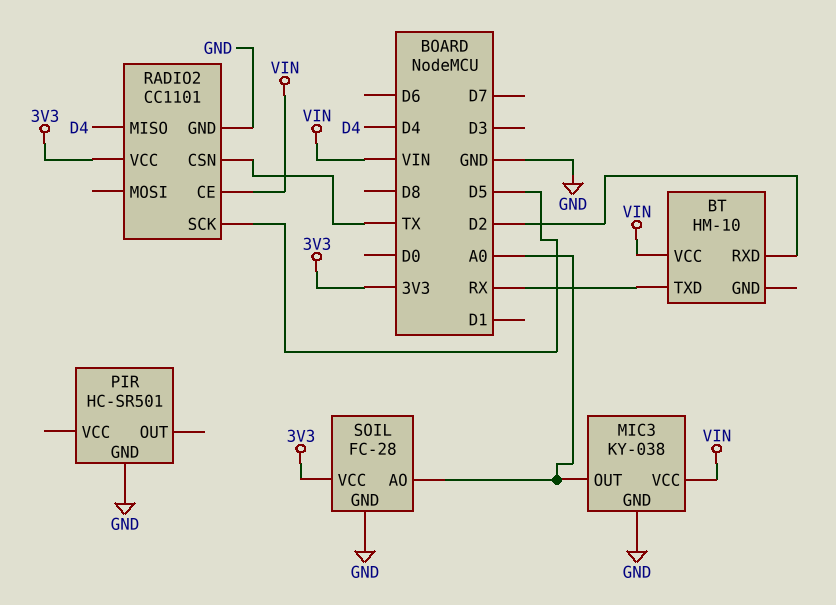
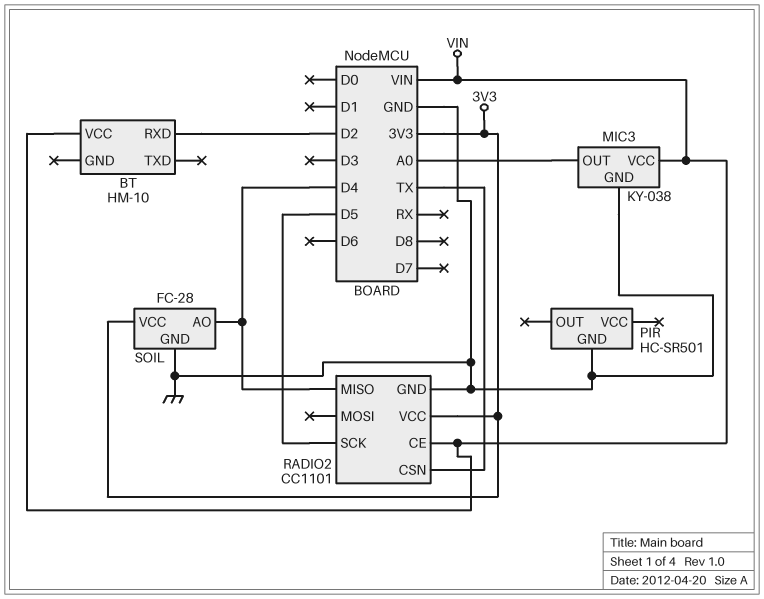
BT pin TXD: RX -> none
SOIL pin AO: A0 -> D4

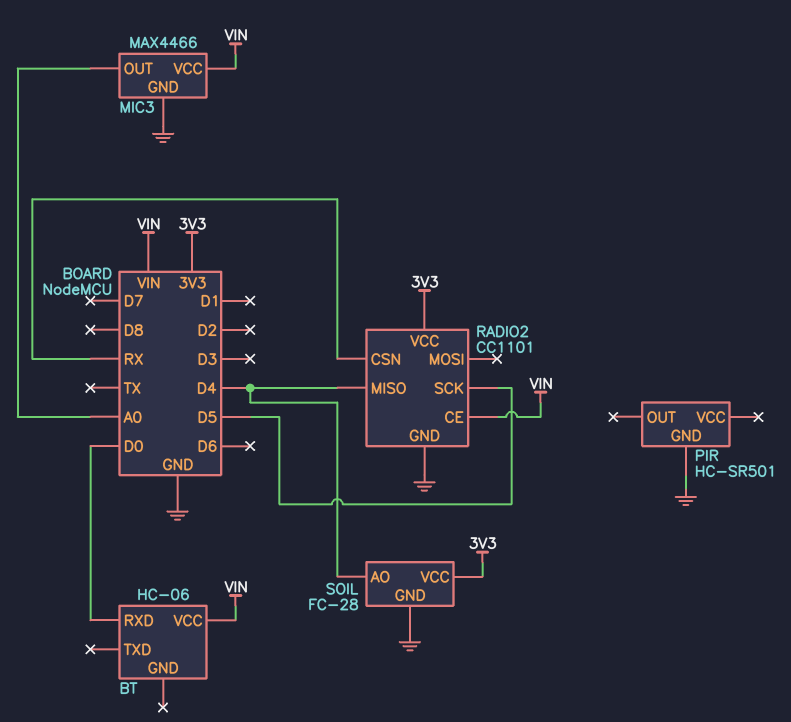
BT: HM-10 -> HC-06
BT pin RXD: D2 -> D0
MIC3: KY-038 -> MAX4466
RADIO2 pin CSN: TX -> RX

